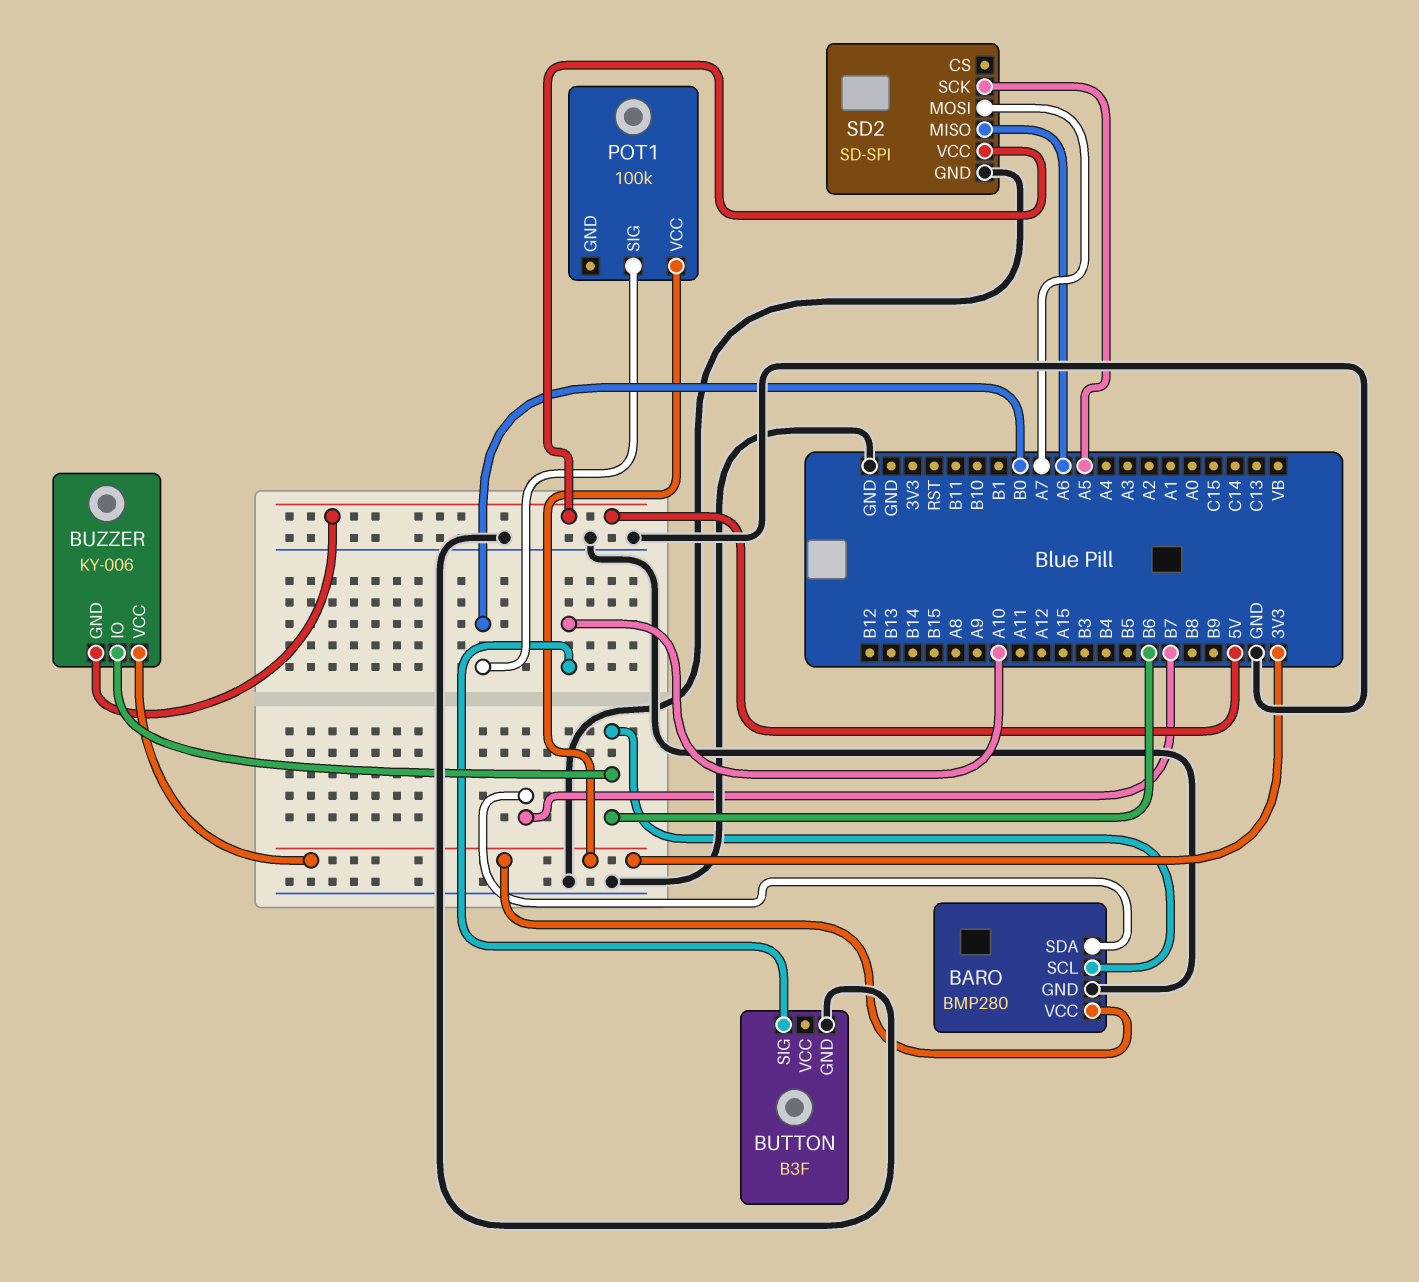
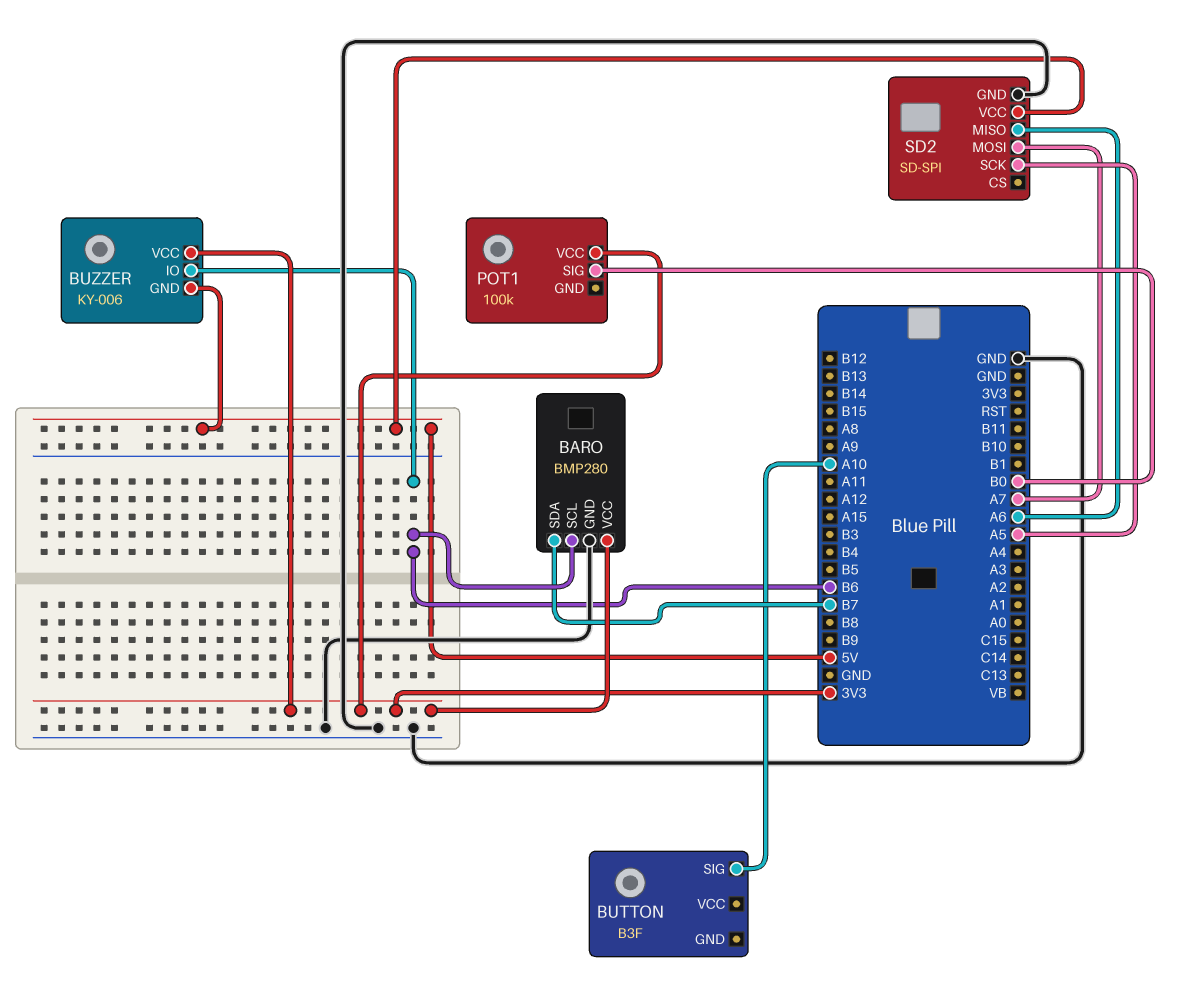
BUTTON pin GND: GND -> none

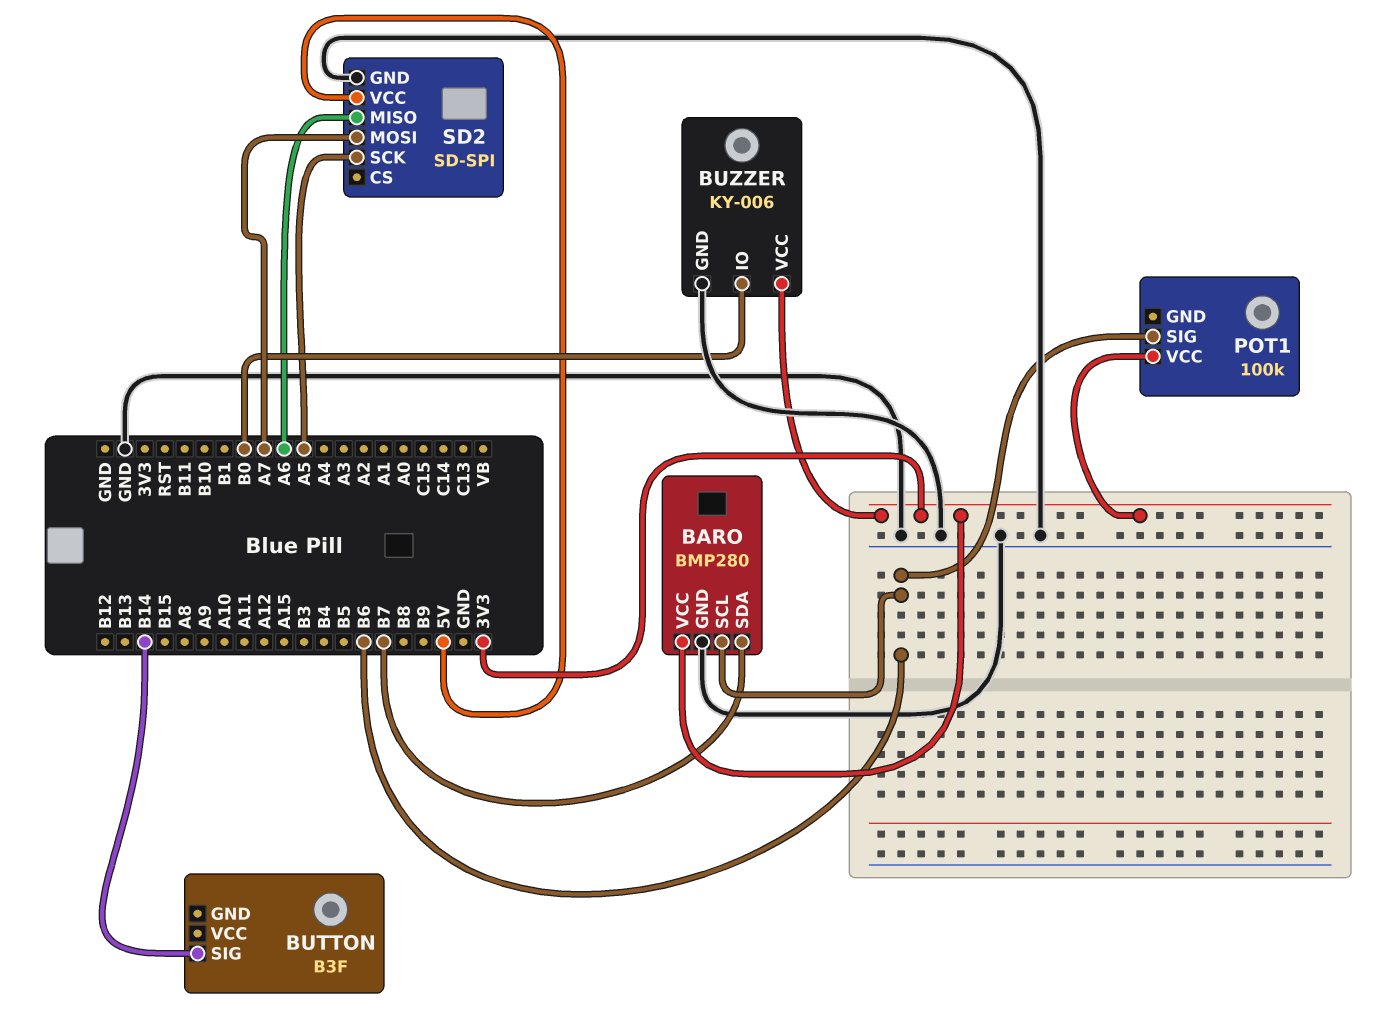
BUTTON pin SIG: A10 -> B14
BUZZER pin GND: 5V -> GND
BUZZER pin IO: B6 -> B0
POT1 pin SIG: B0 -> B6

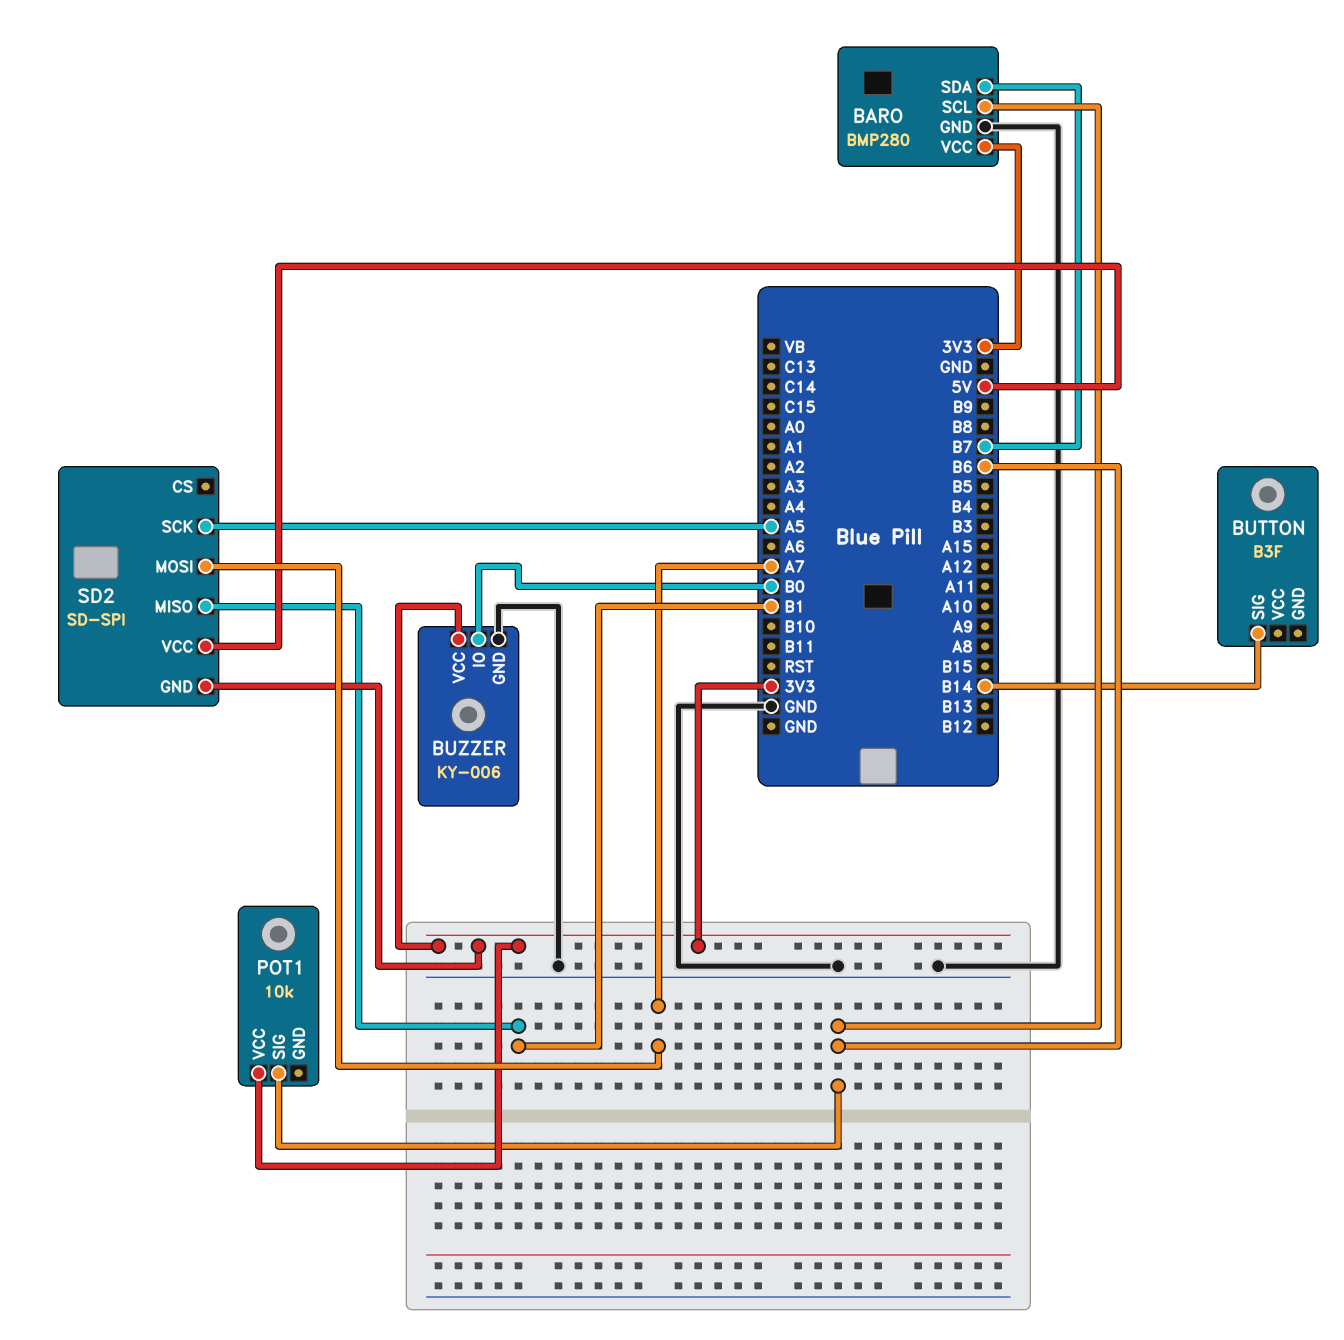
POT1: 100k -> 10k
SD2 pin GND: GND -> 3V3
SD2 pin MISO: A6 -> B1

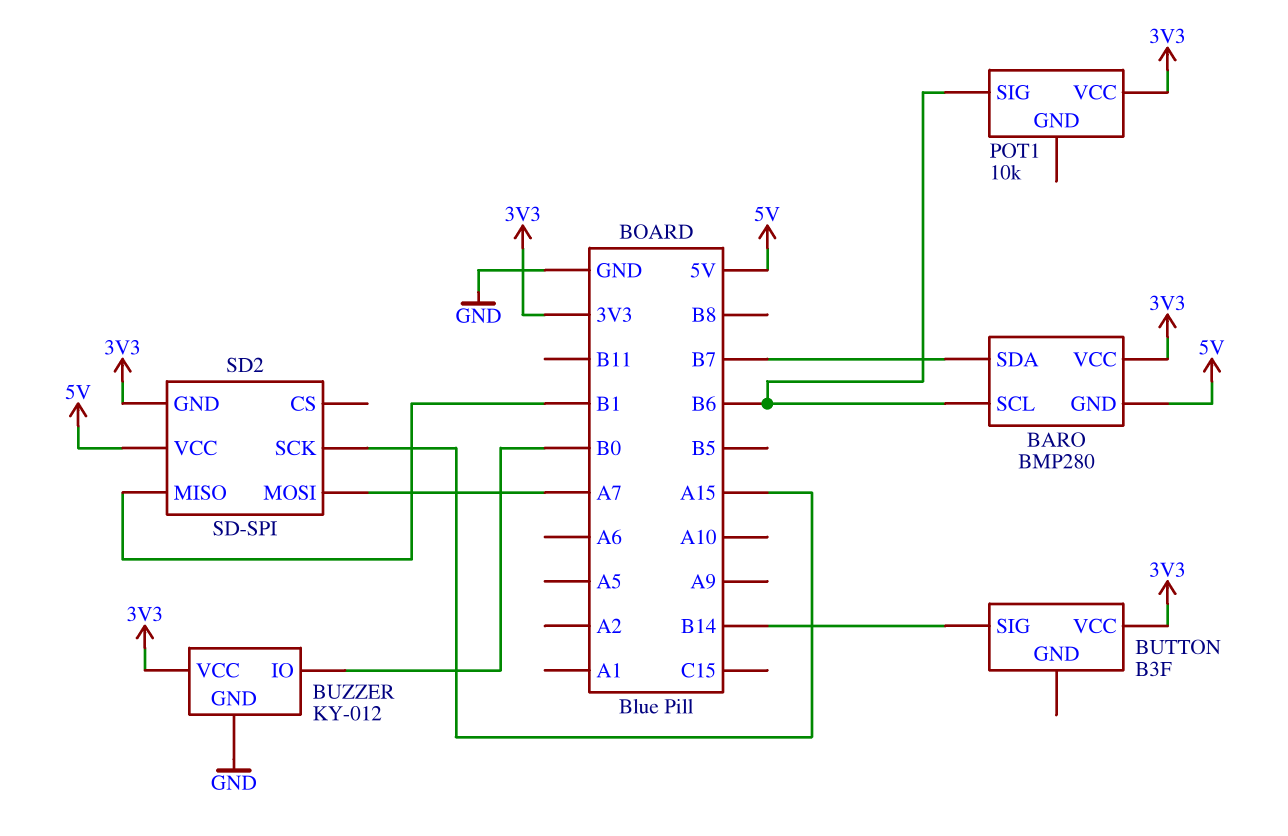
BARO pin GND: GND -> 5V
BUTTON pin VCC: none -> 3V3
BUZZER: KY-006 -> KY-012
SD2 pin SCK: A5 -> A15

